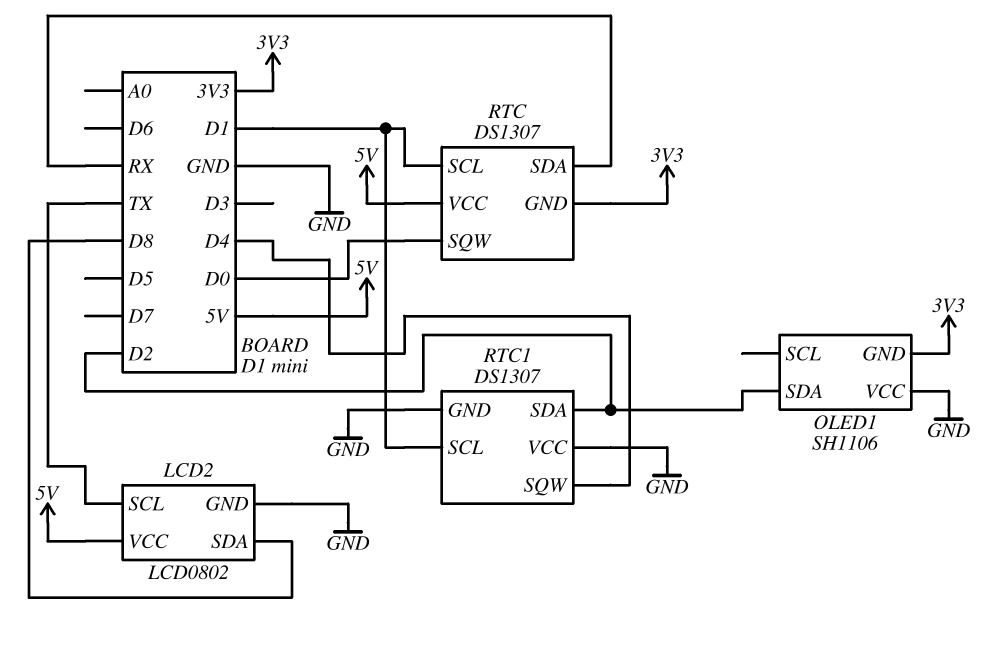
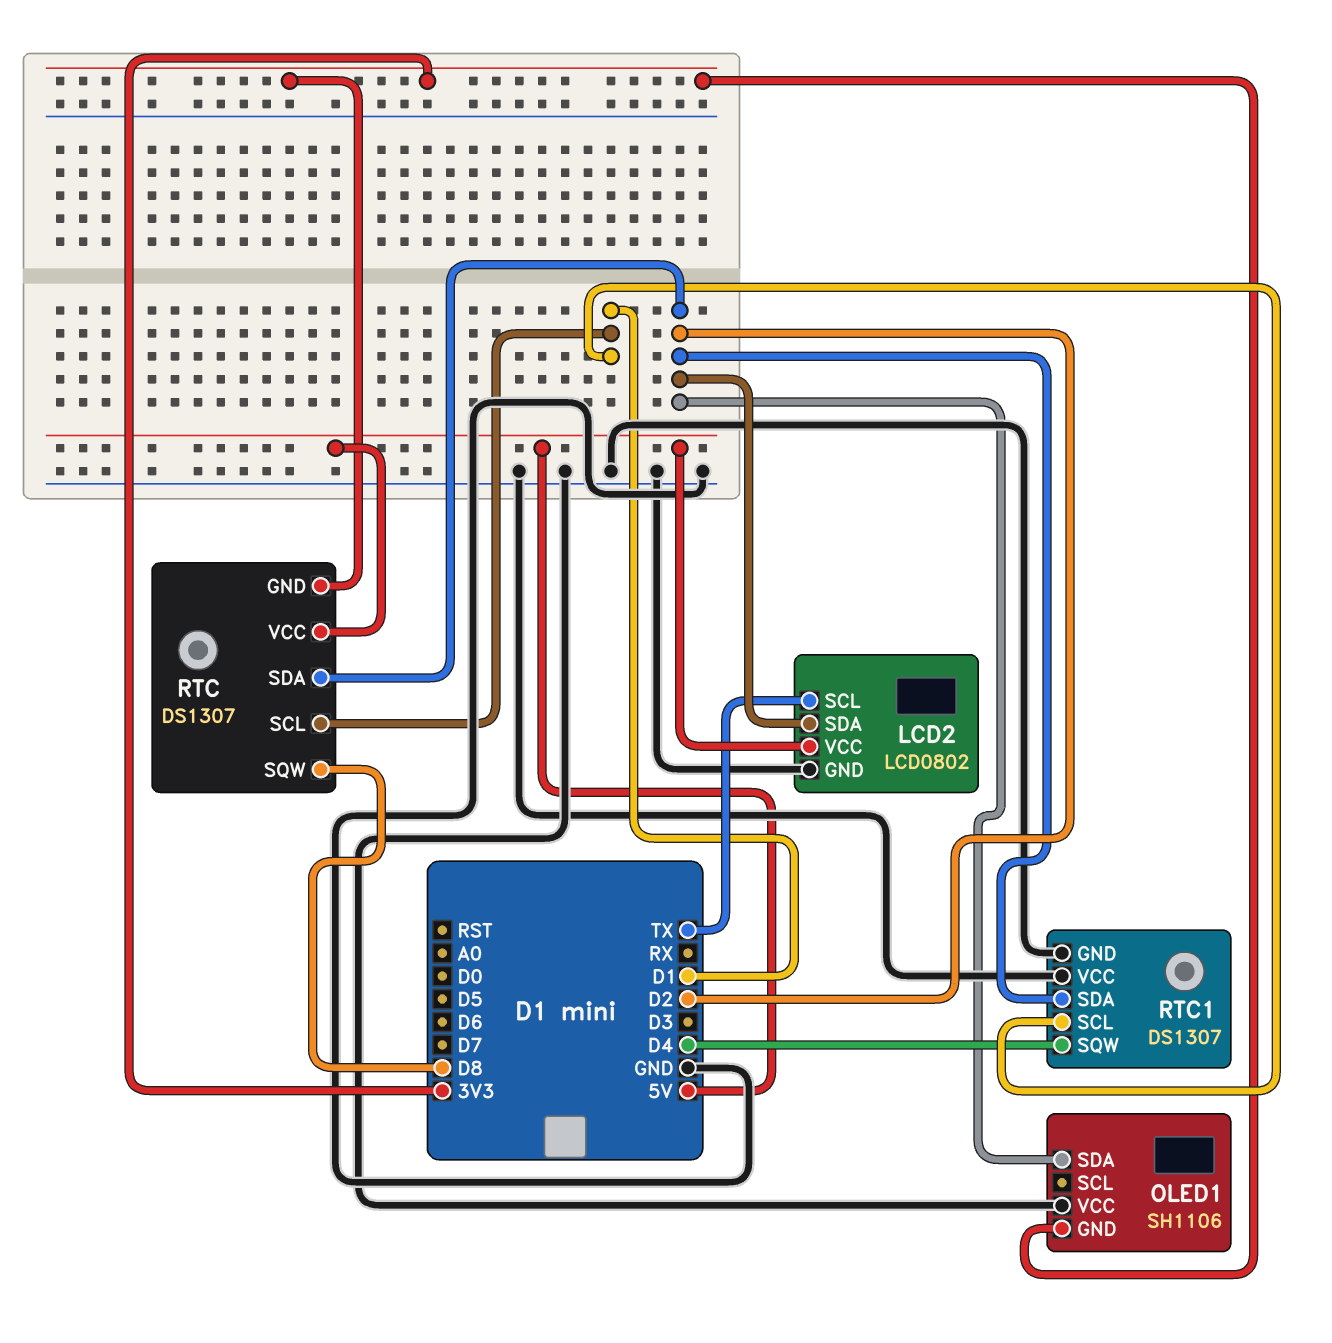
LCD2 pin SDA: D8 -> D2
RTC pin SDA: RX -> D2
RTC pin SQW: D0 -> D8

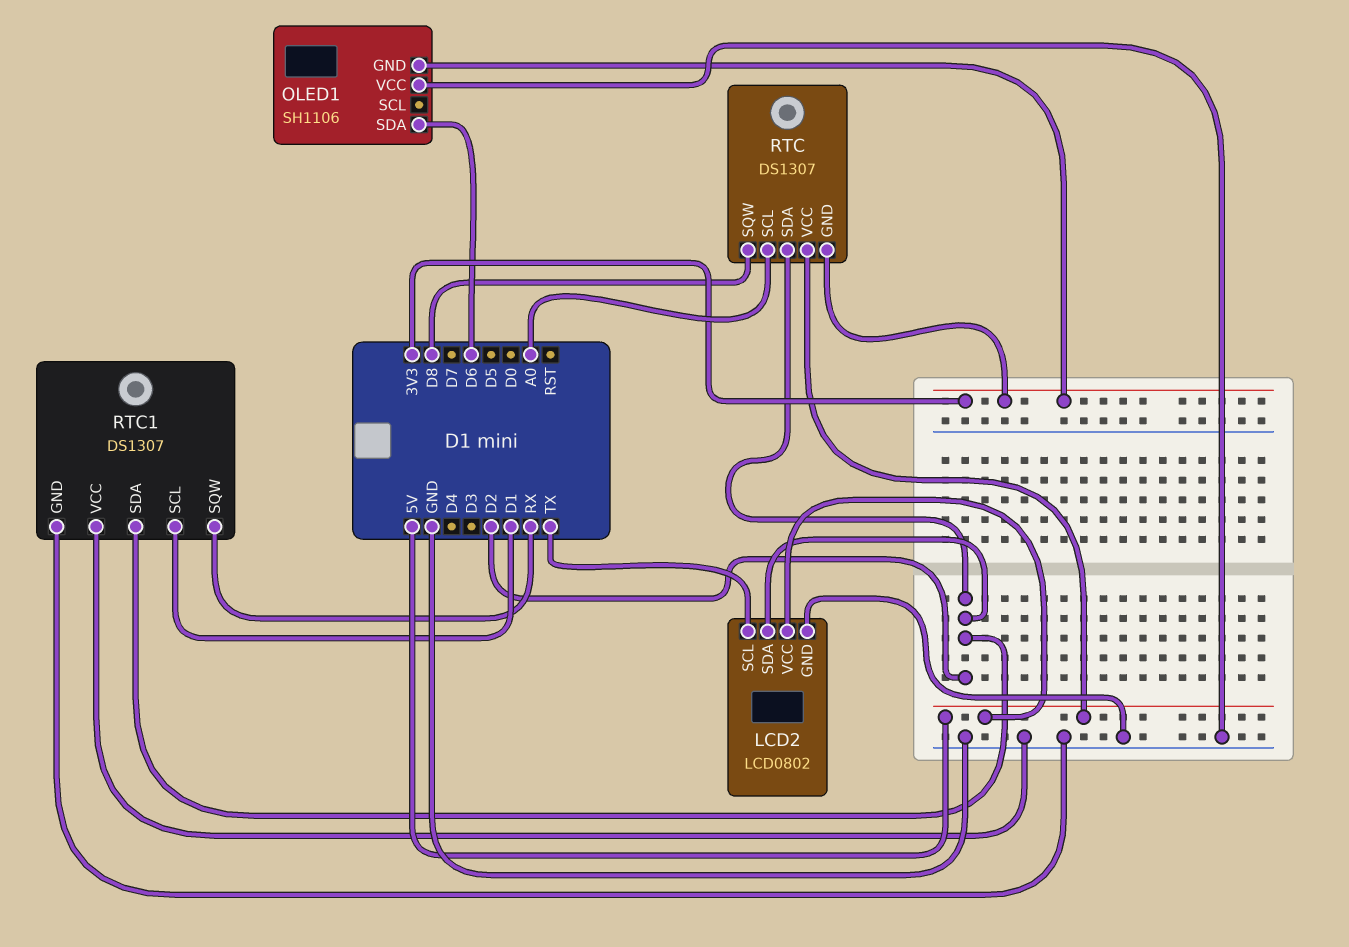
OLED1 pin SDA: D2 -> D6
RTC pin SCL: D1 -> A0
RTC1 pin SQW: D4 -> RX

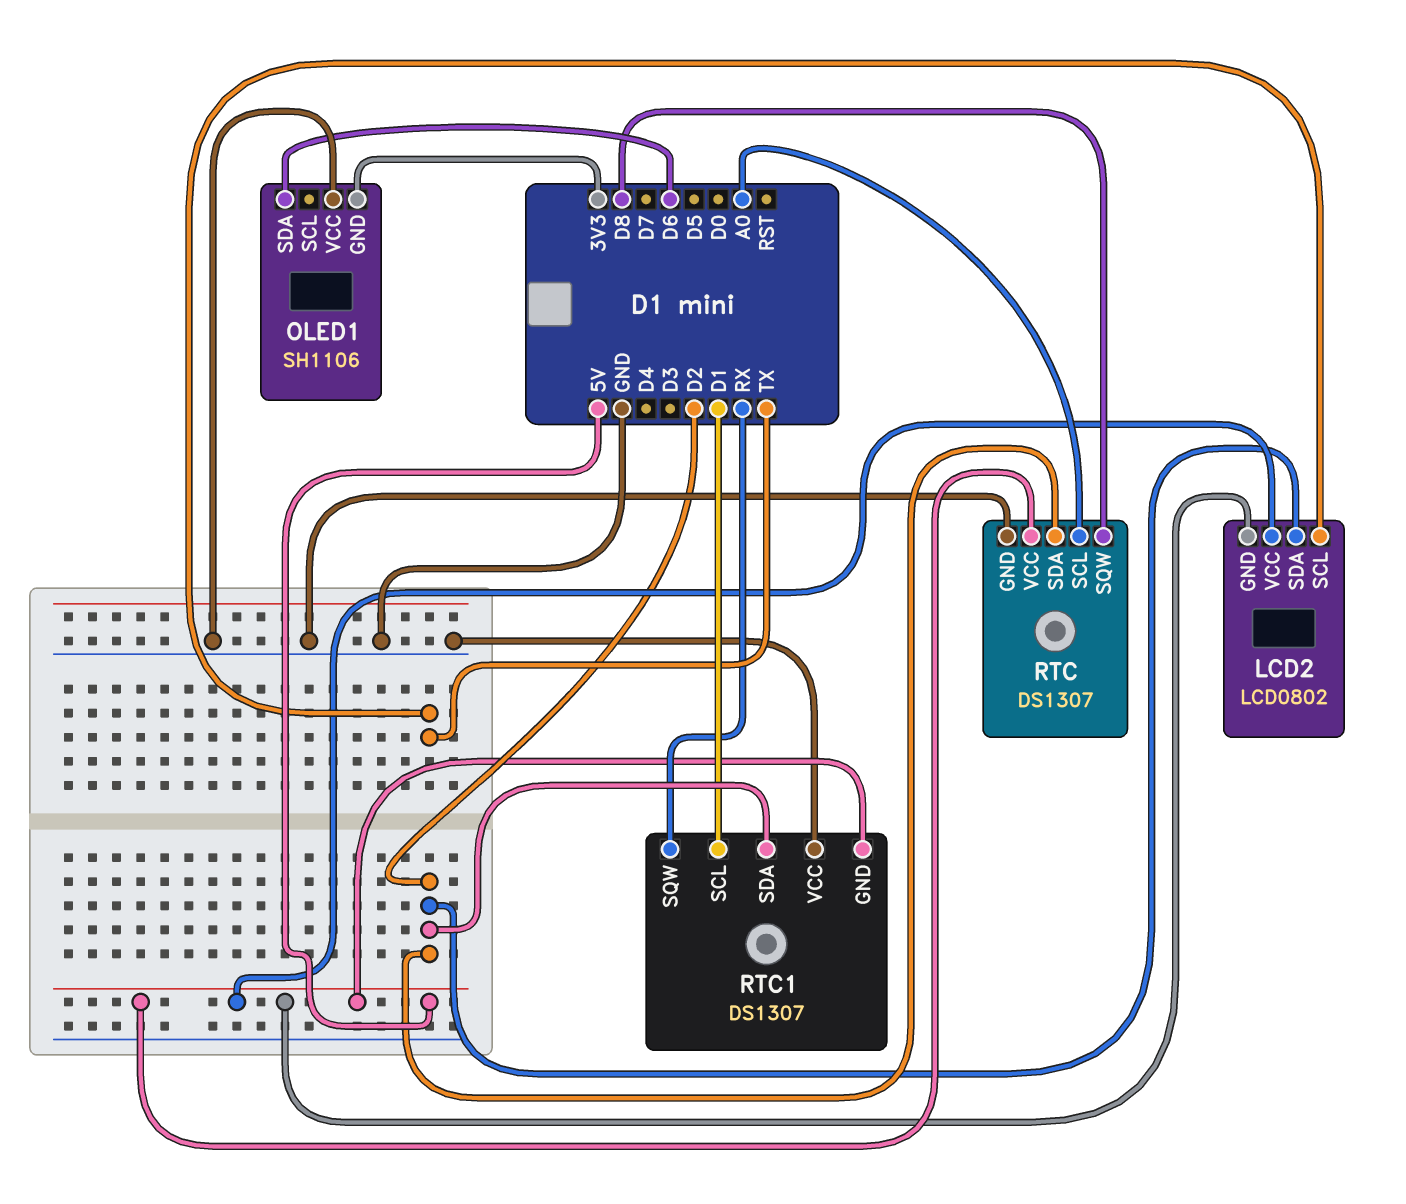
LCD2 pin GND: GND -> 5V
RTC pin GND: 3V3 -> GND
RTC1 pin GND: GND -> 5V

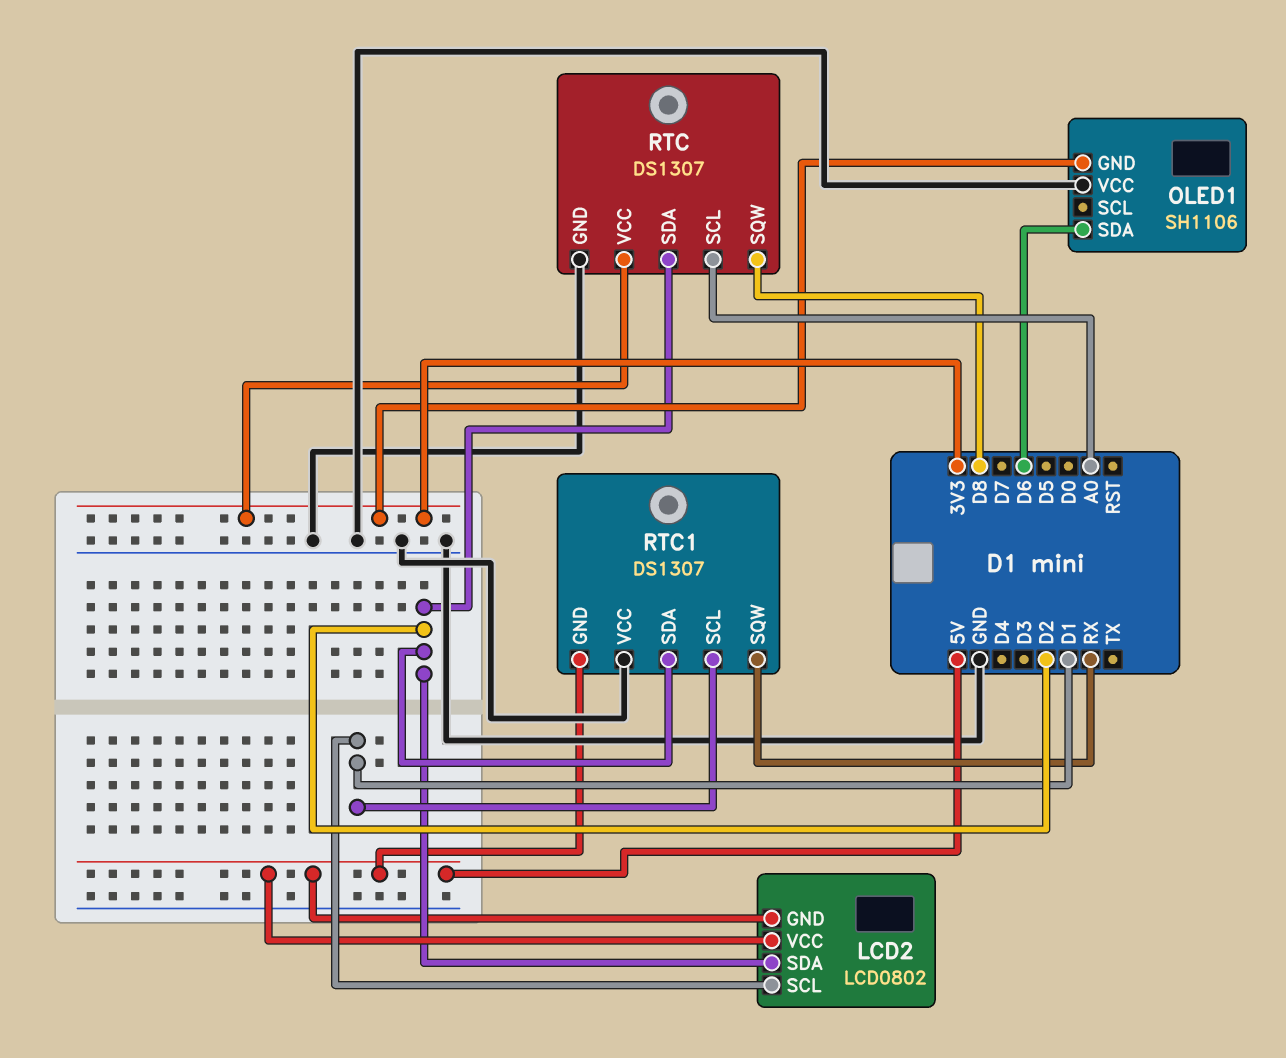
LCD2 pin SCL: TX -> D1
RTC pin VCC: 5V -> 3V3

